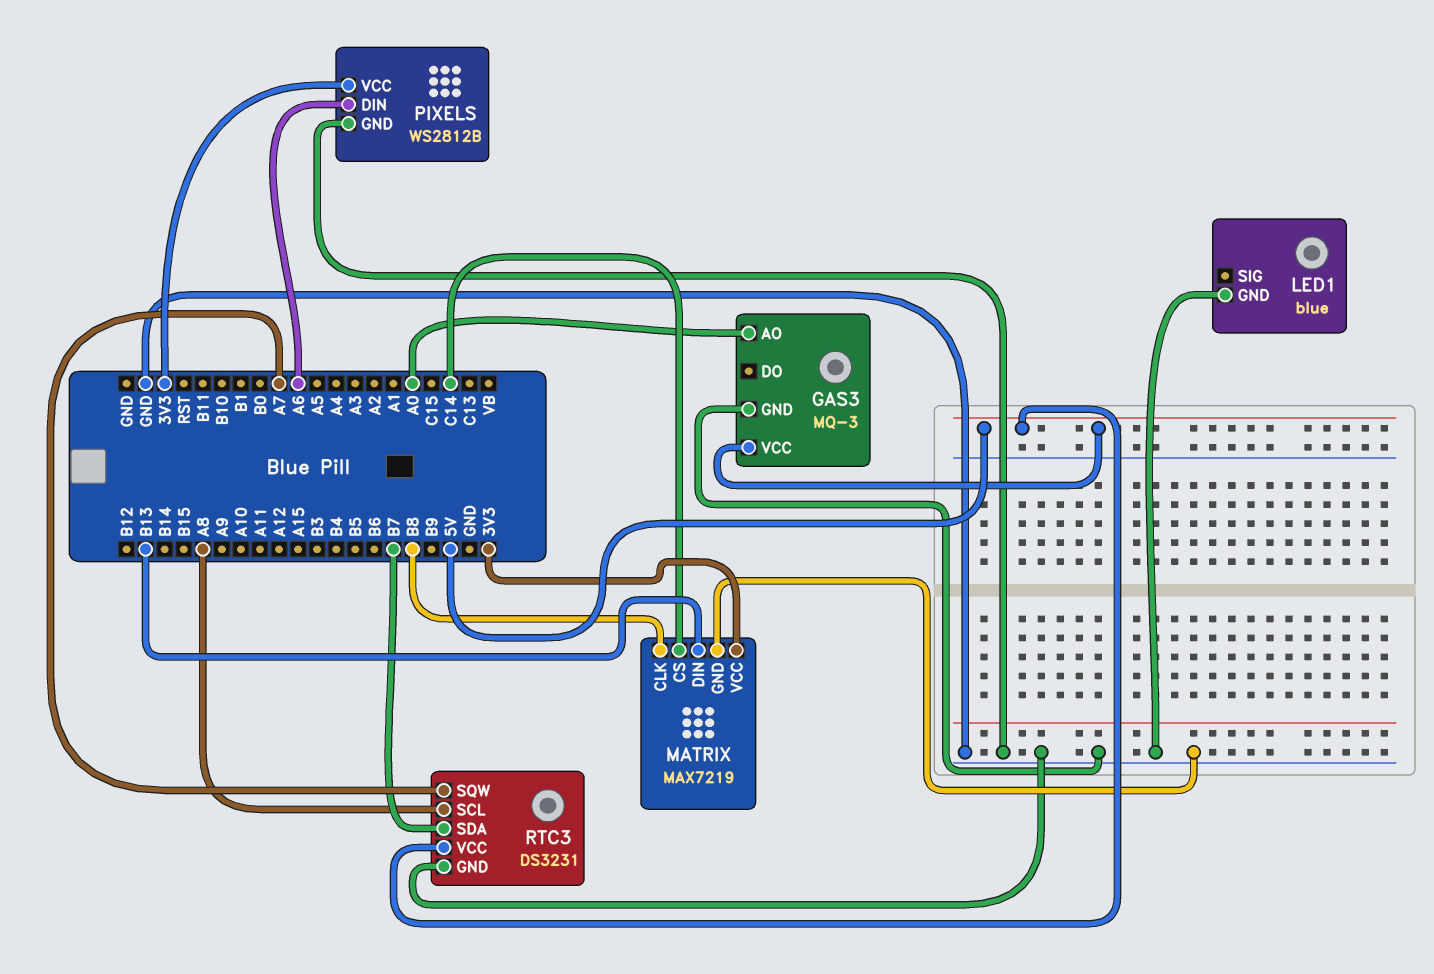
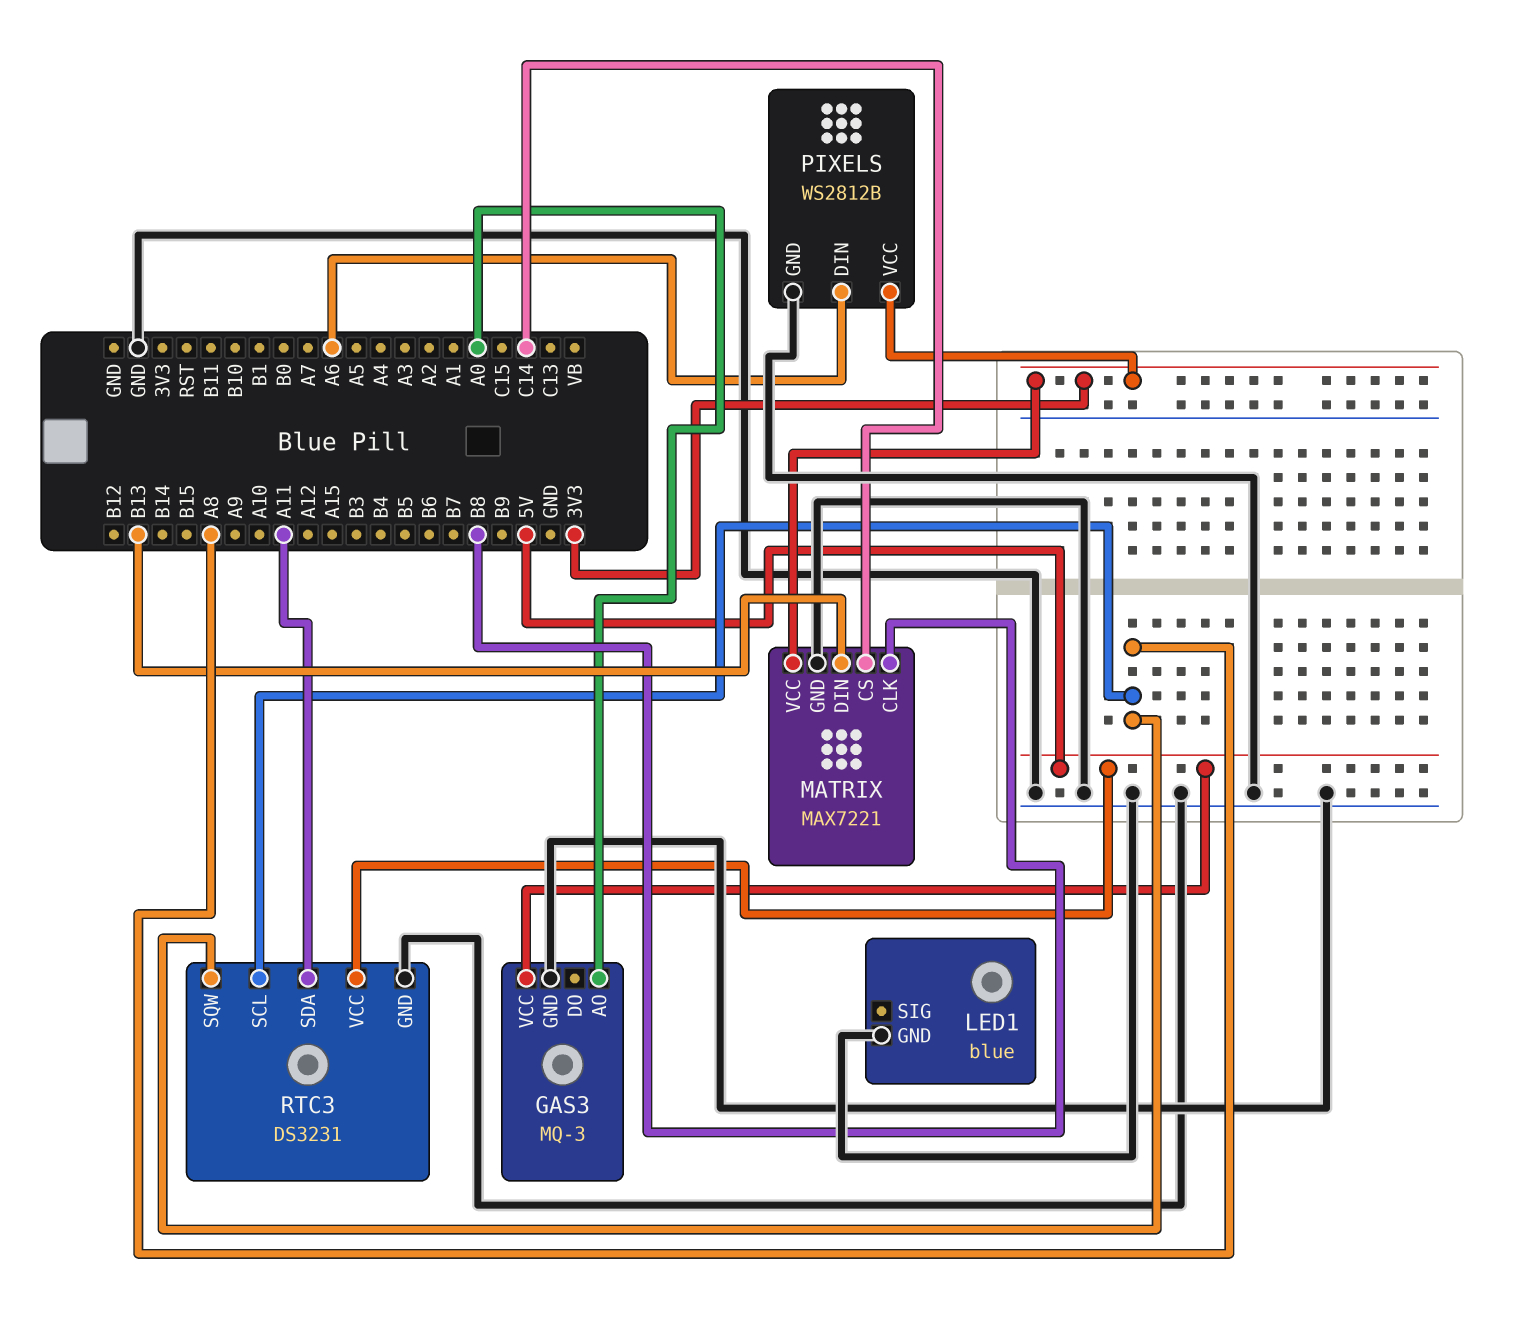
MATRIX: MAX7219 -> MAX7221
RTC3 pin SDA: B7 -> A11
RTC3 pin SQW: A7 -> A8

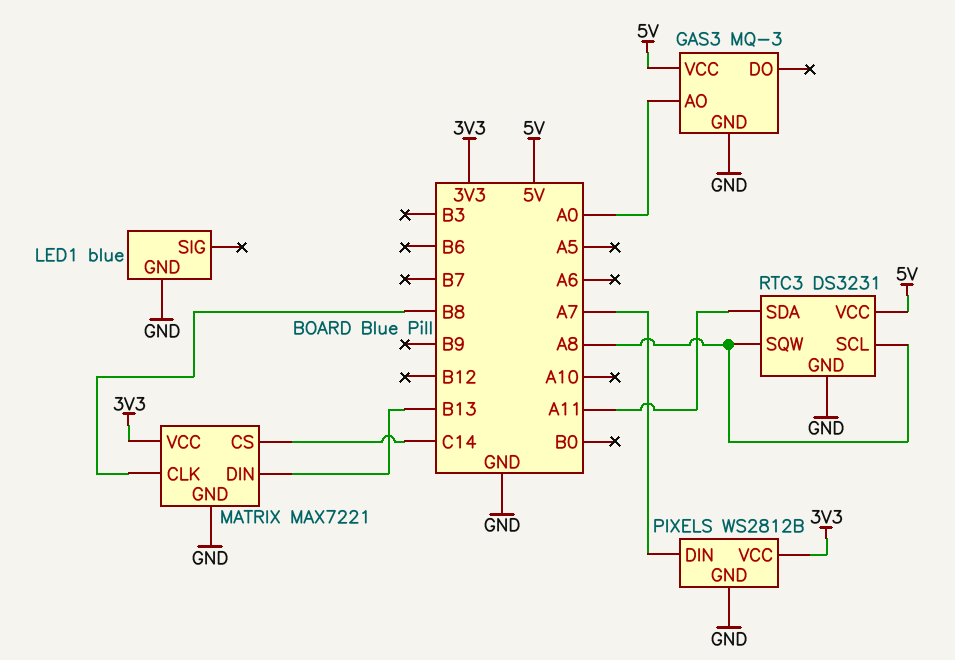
PIXELS pin DIN: A6 -> A7

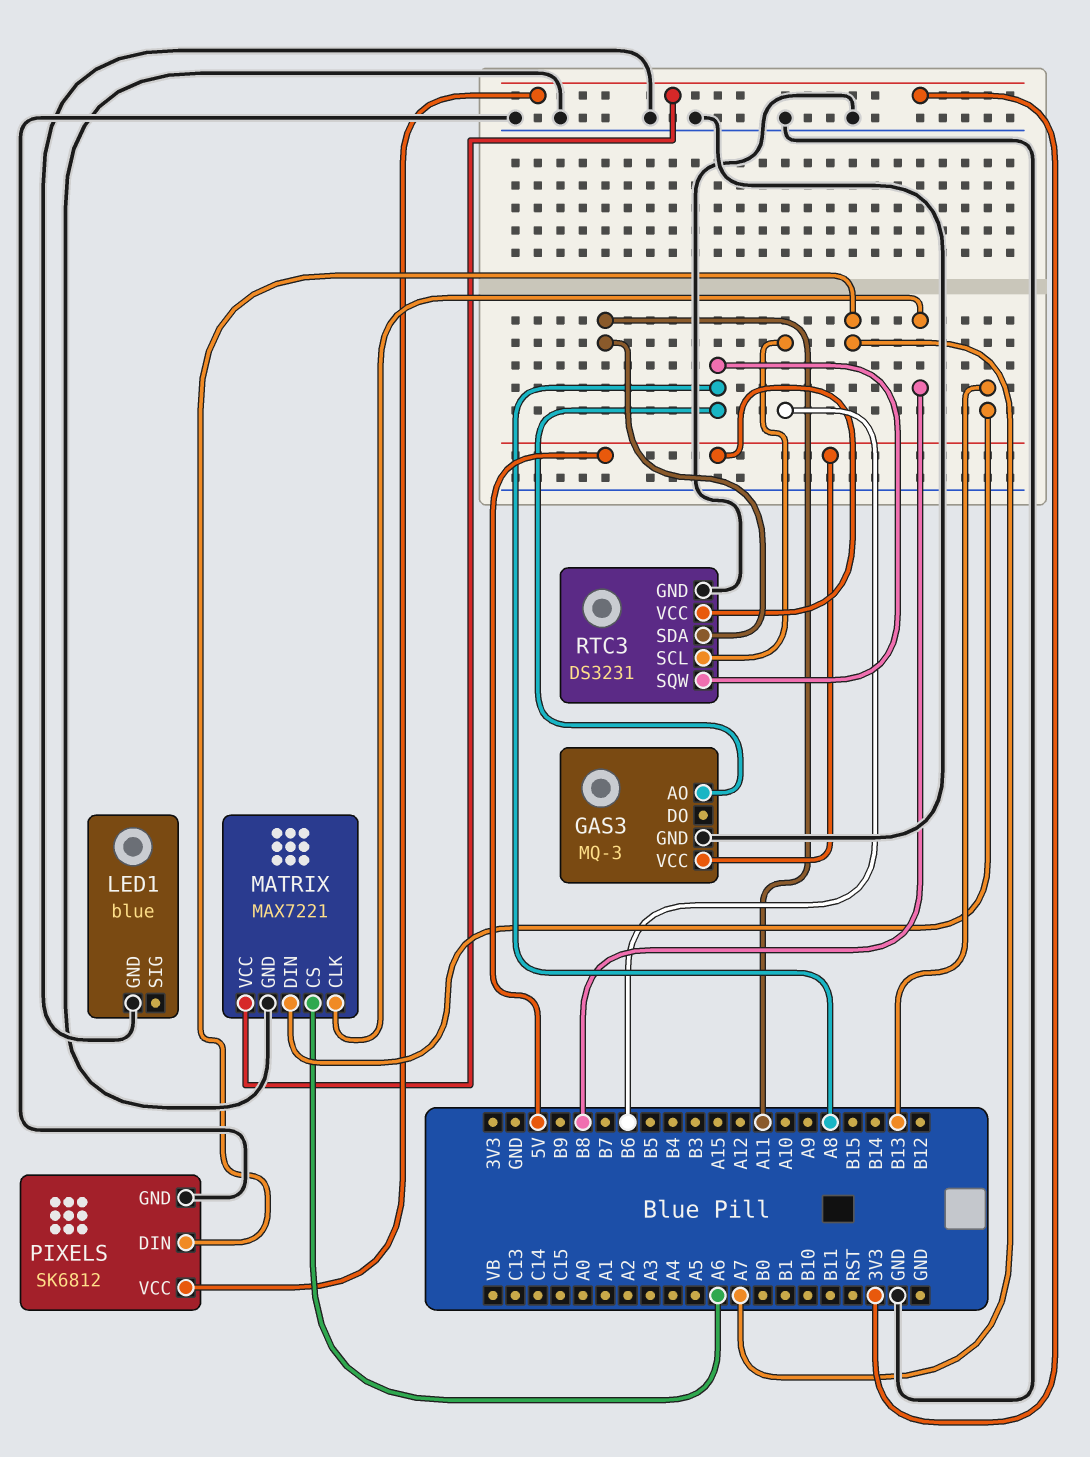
GAS3 pin AO: A0 -> A8
MATRIX pin CS: C14 -> A6
PIXELS: WS2812B -> SK6812
RTC3 pin SCL: A8 -> B6

